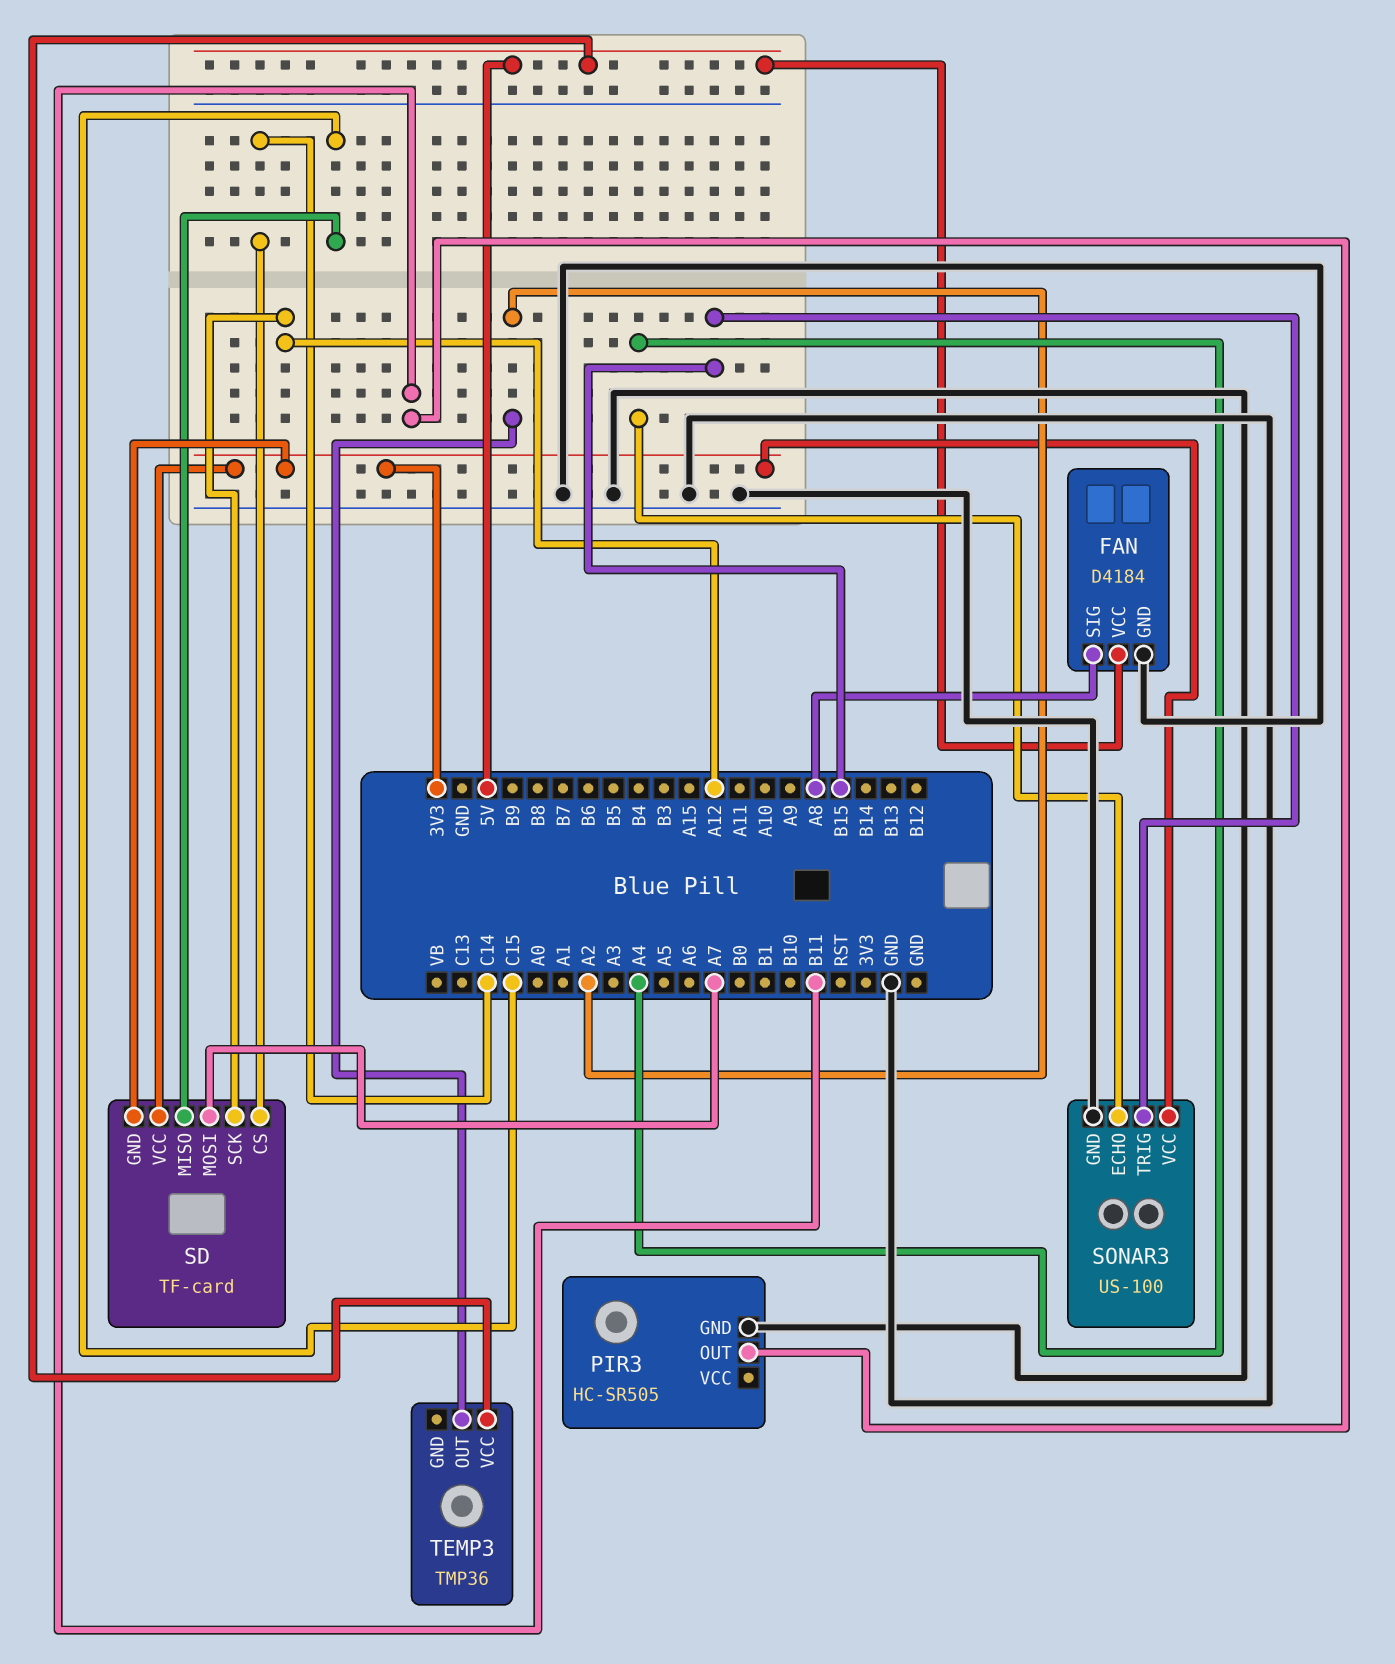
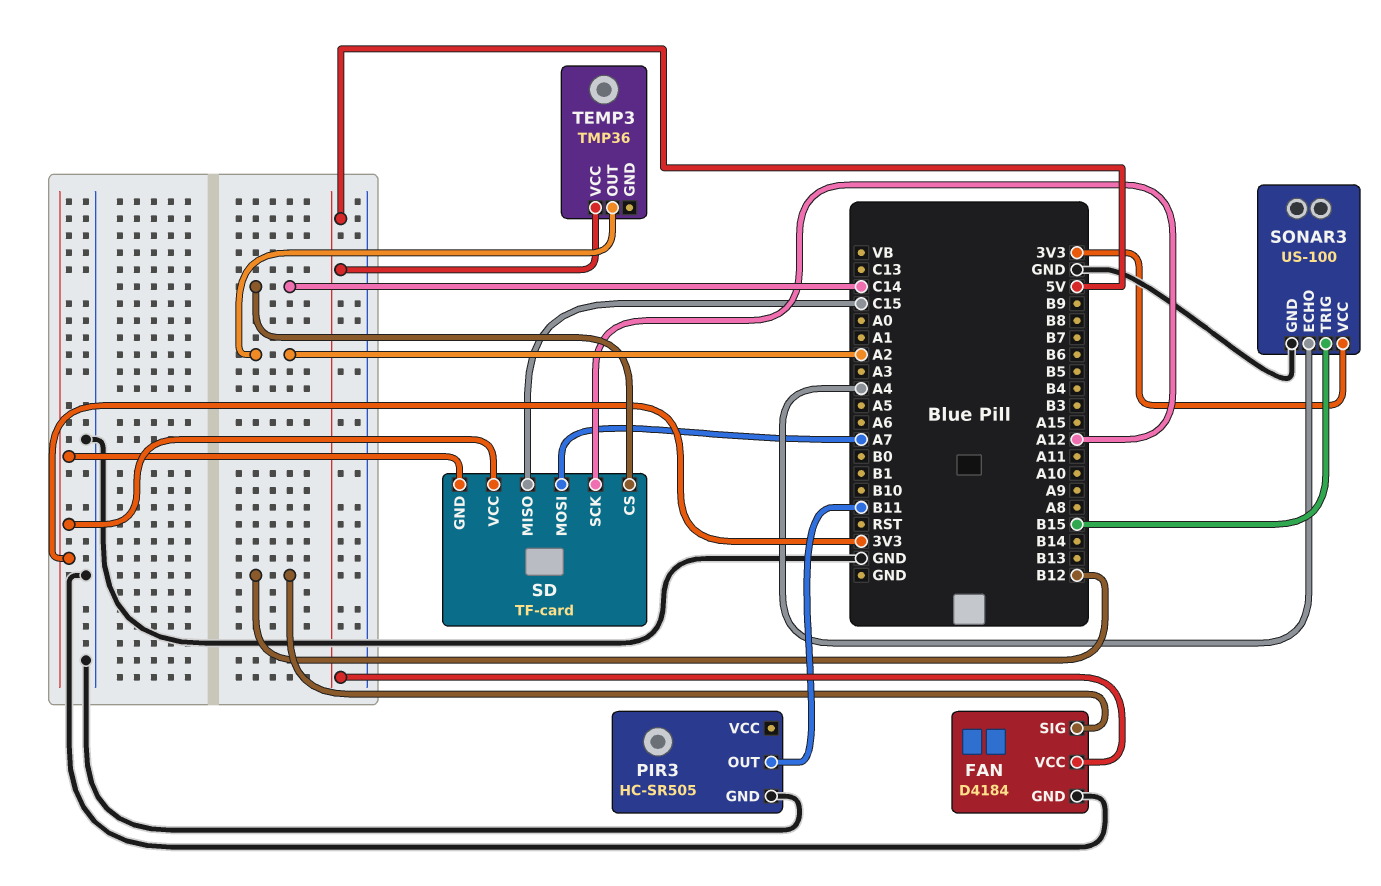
FAN pin SIG: A8 -> B12

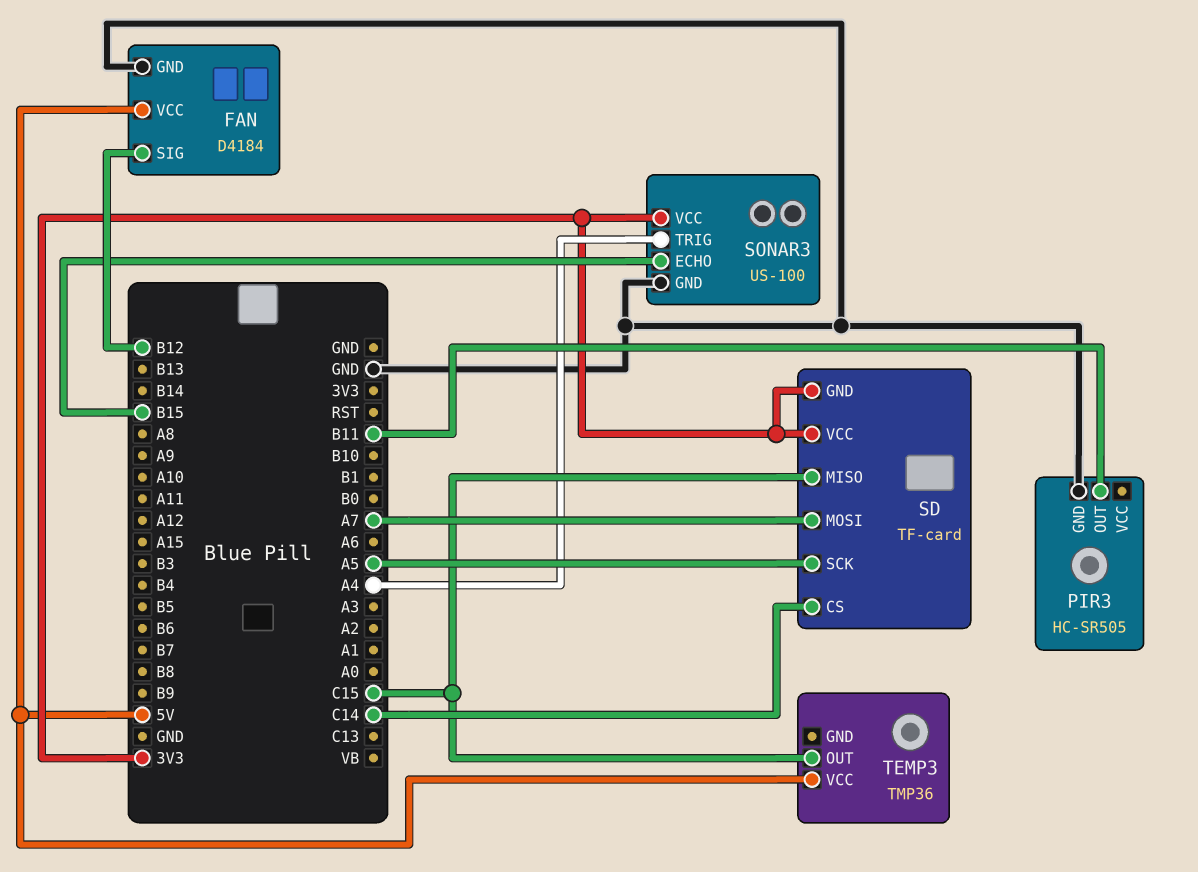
SD pin SCK: A12 -> A5
SONAR3 pin ECHO: A4 -> B15
SONAR3 pin TRIG: B15 -> A4
TEMP3 pin OUT: A2 -> C15

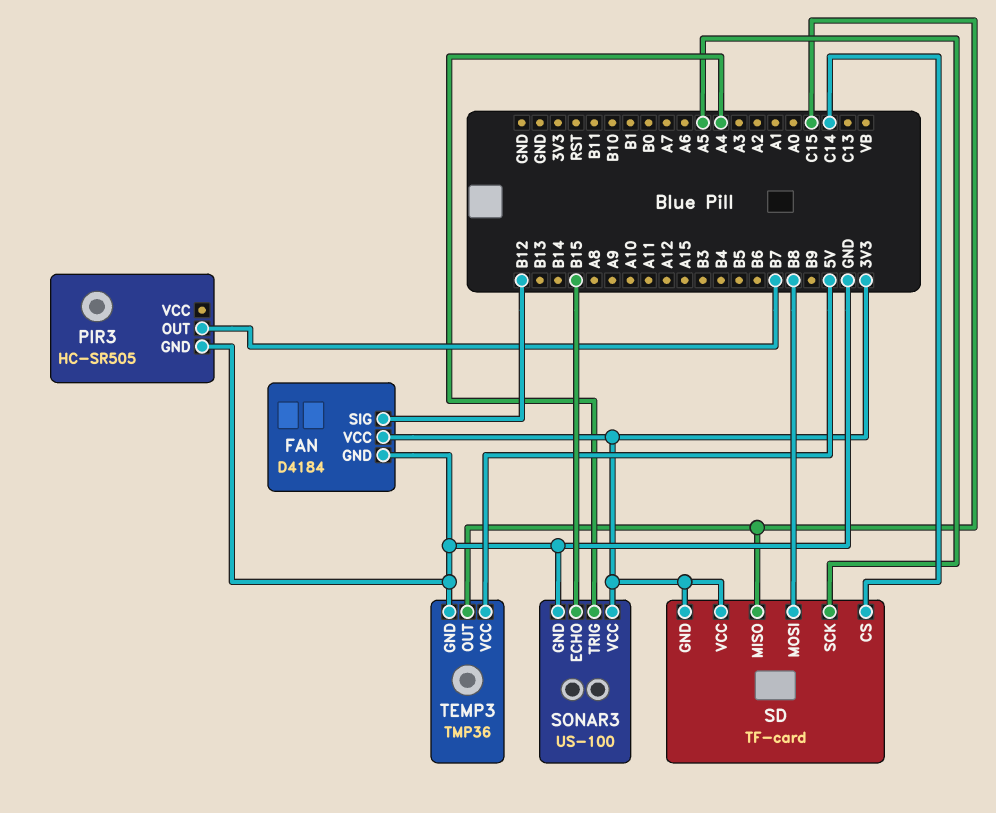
FAN pin VCC: 5V -> 3V3
PIR3 pin OUT: B11 -> B7
SD pin MOSI: A7 -> B8
TEMP3 pin GND: none -> GND

